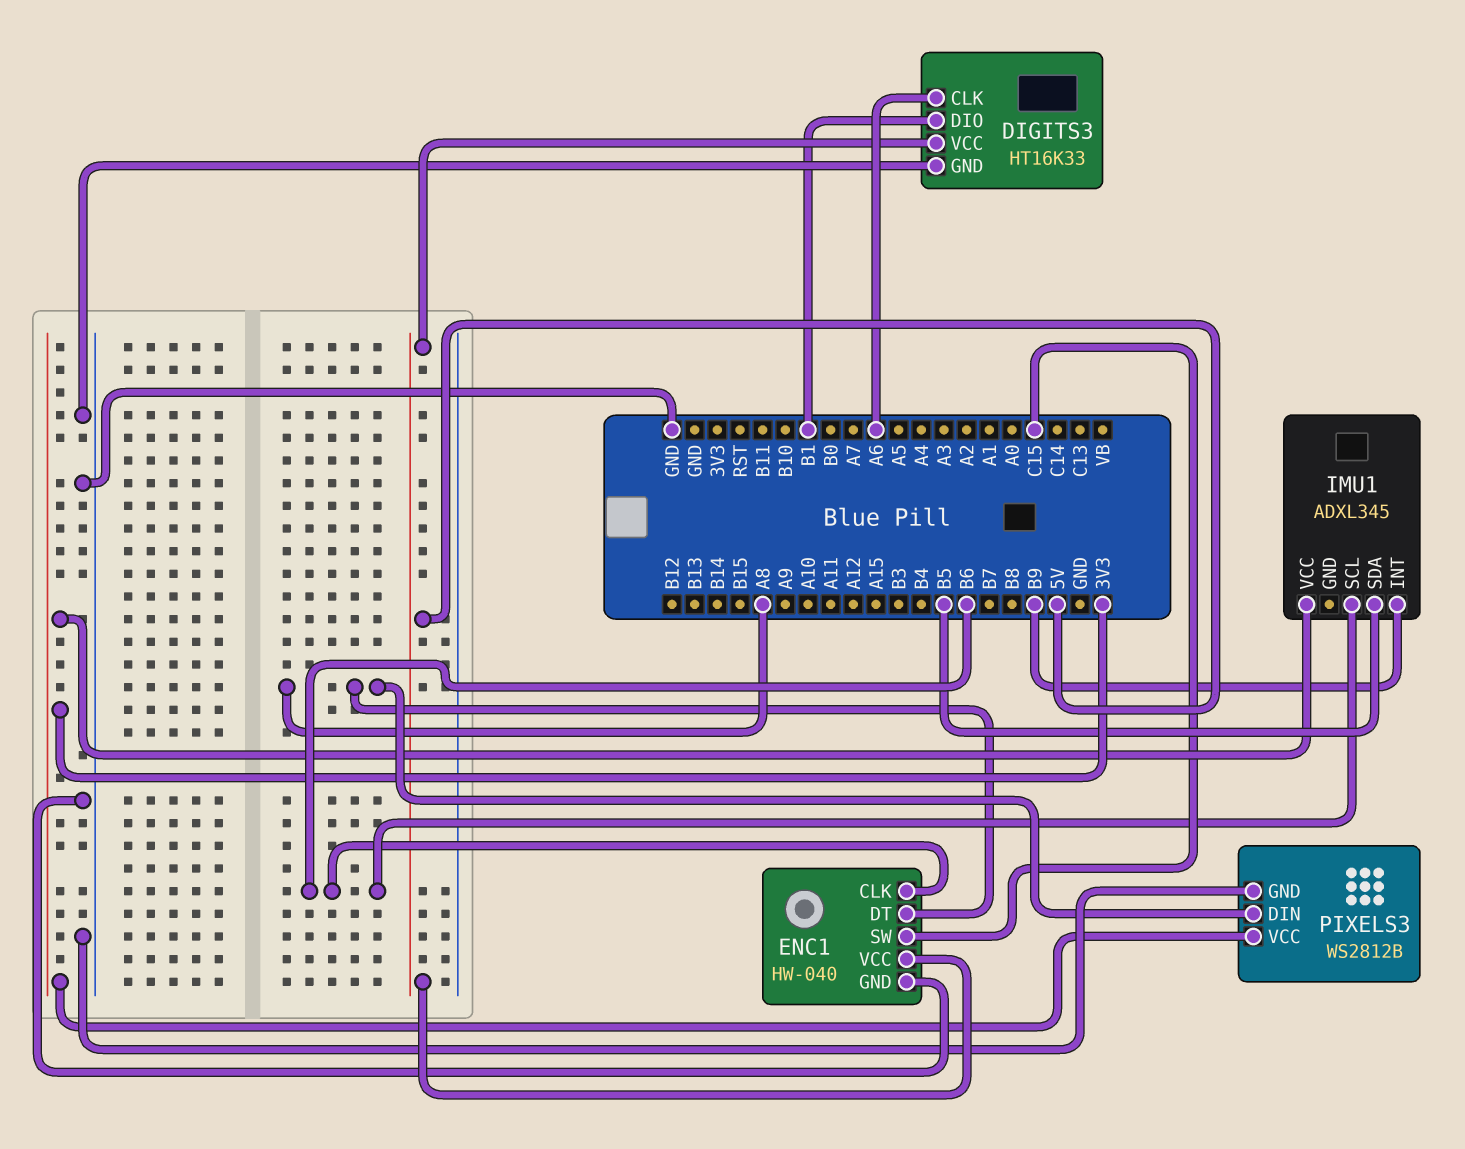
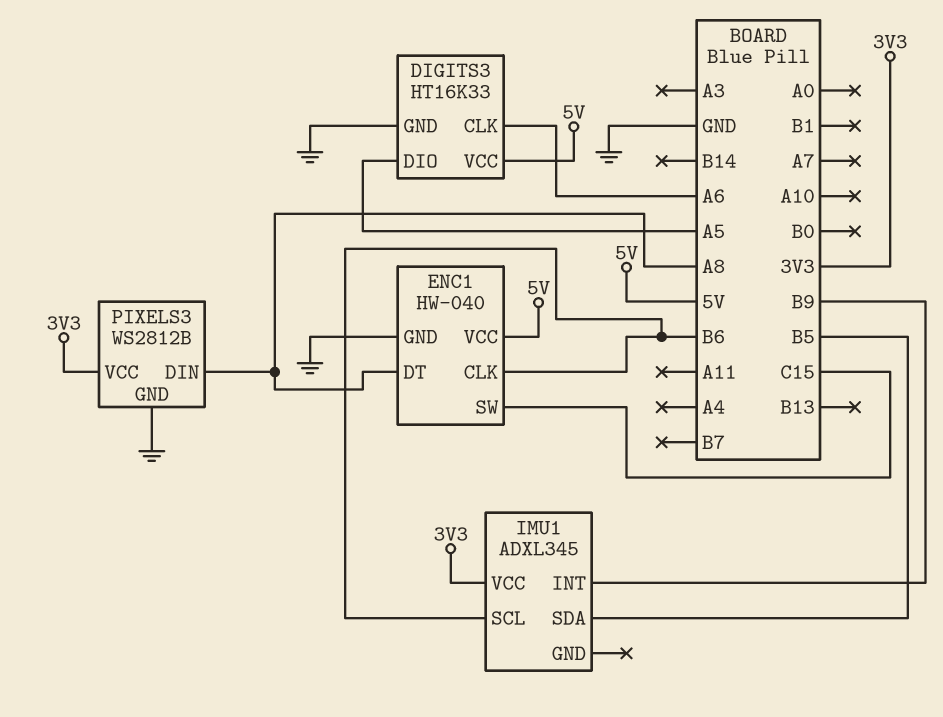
DIGITS3 pin DIO: B1 -> A5

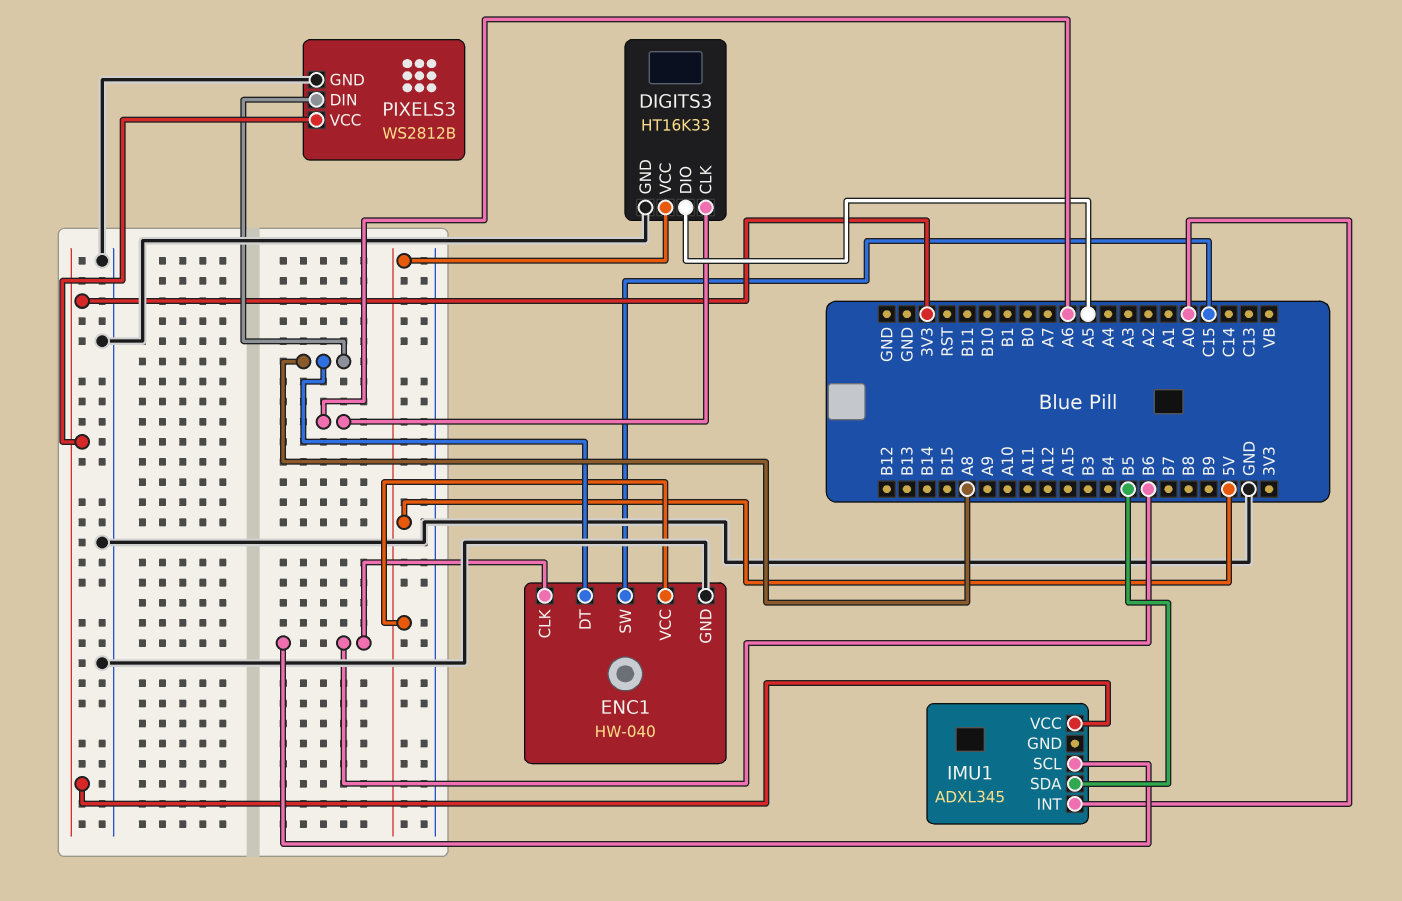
IMU1 pin INT: B9 -> A0

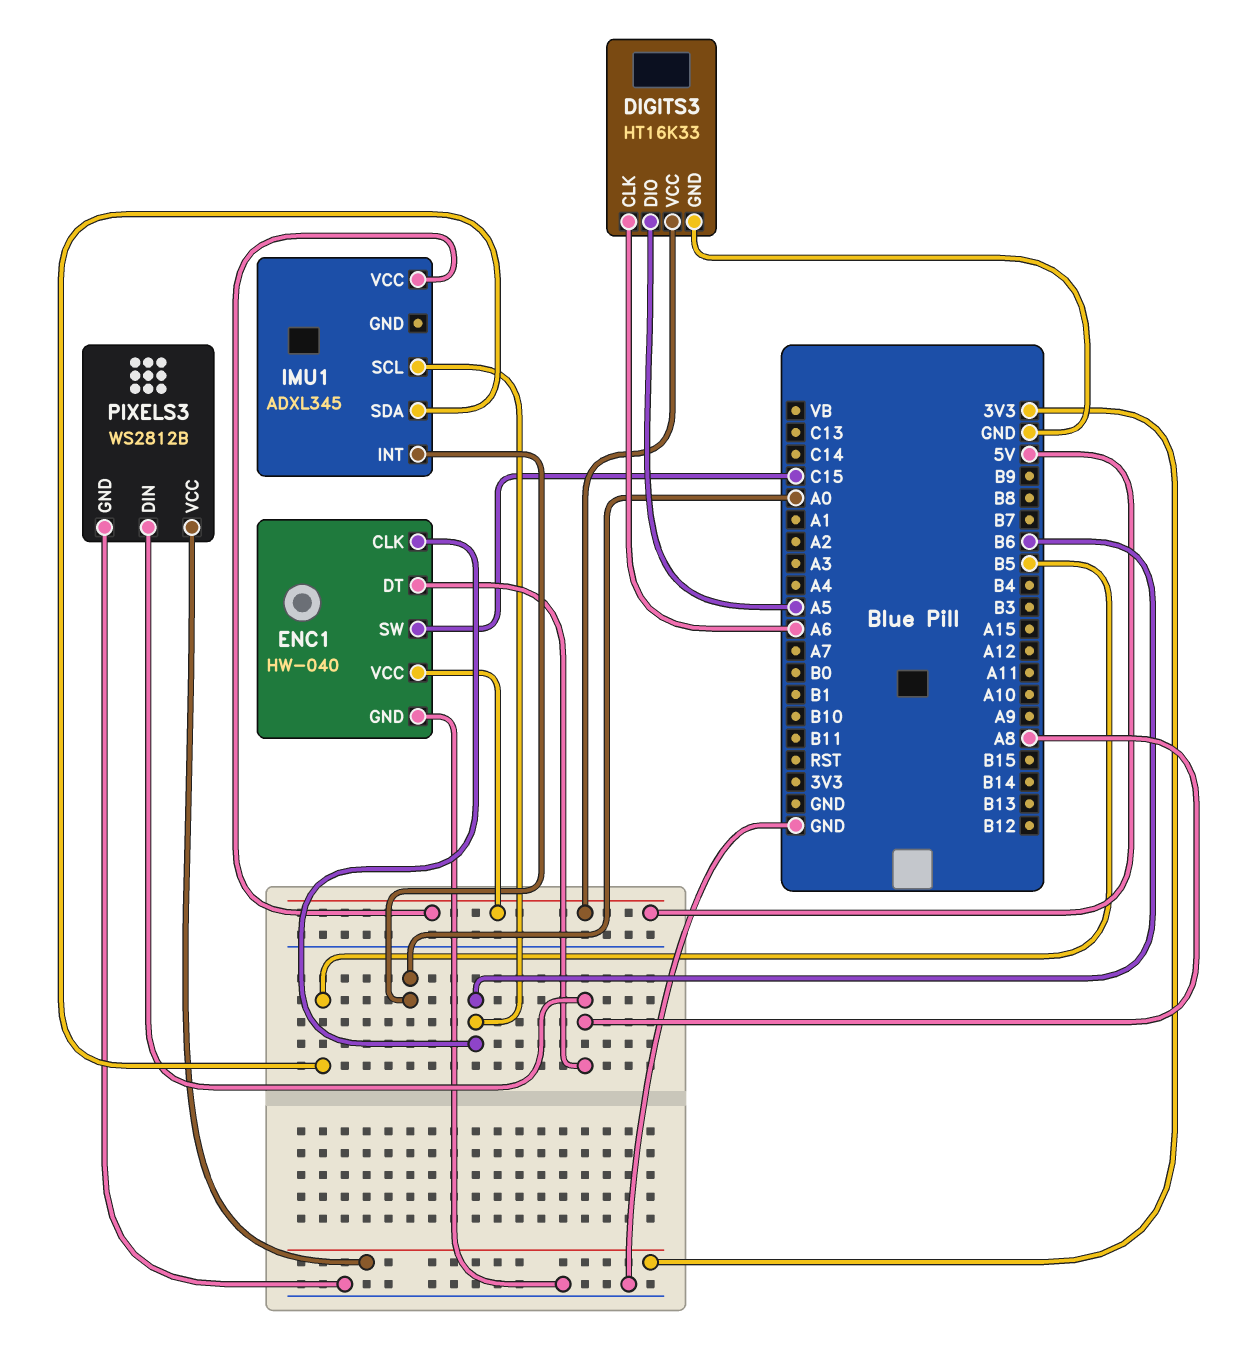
IMU1 pin VCC: 3V3 -> 5V

